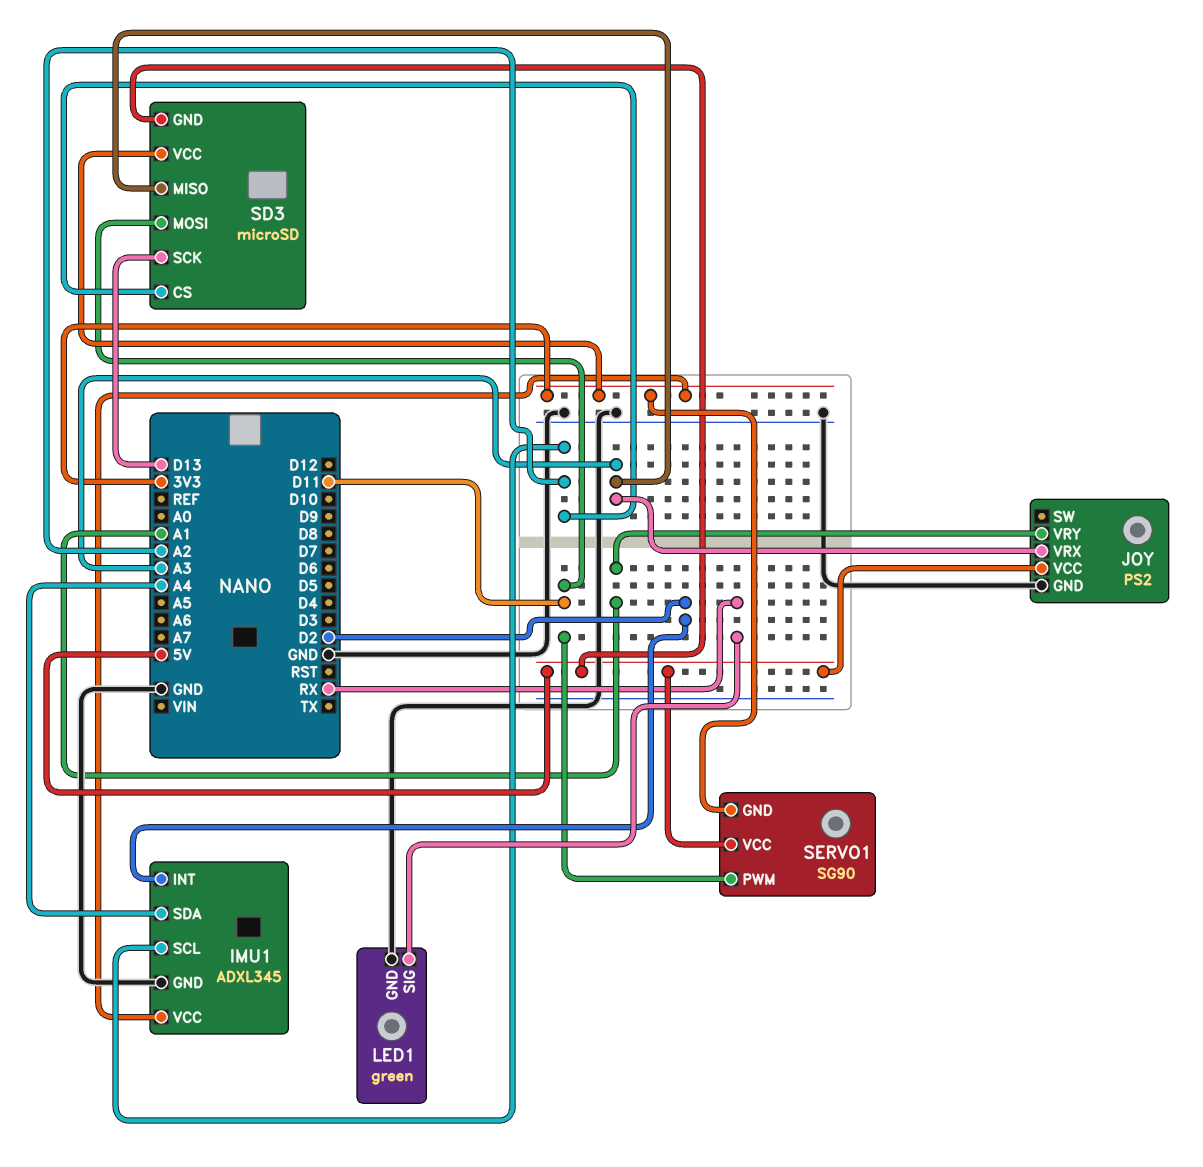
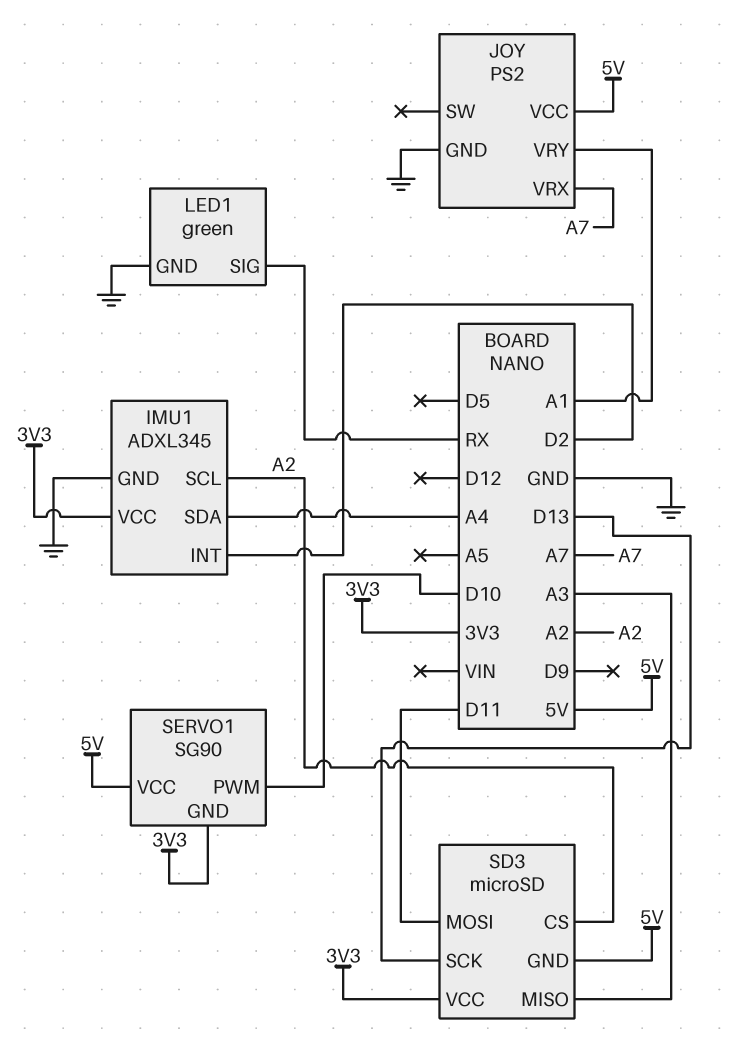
JOY pin VRX: A3 -> A7
SERVO1 pin PWM: D11 -> D10

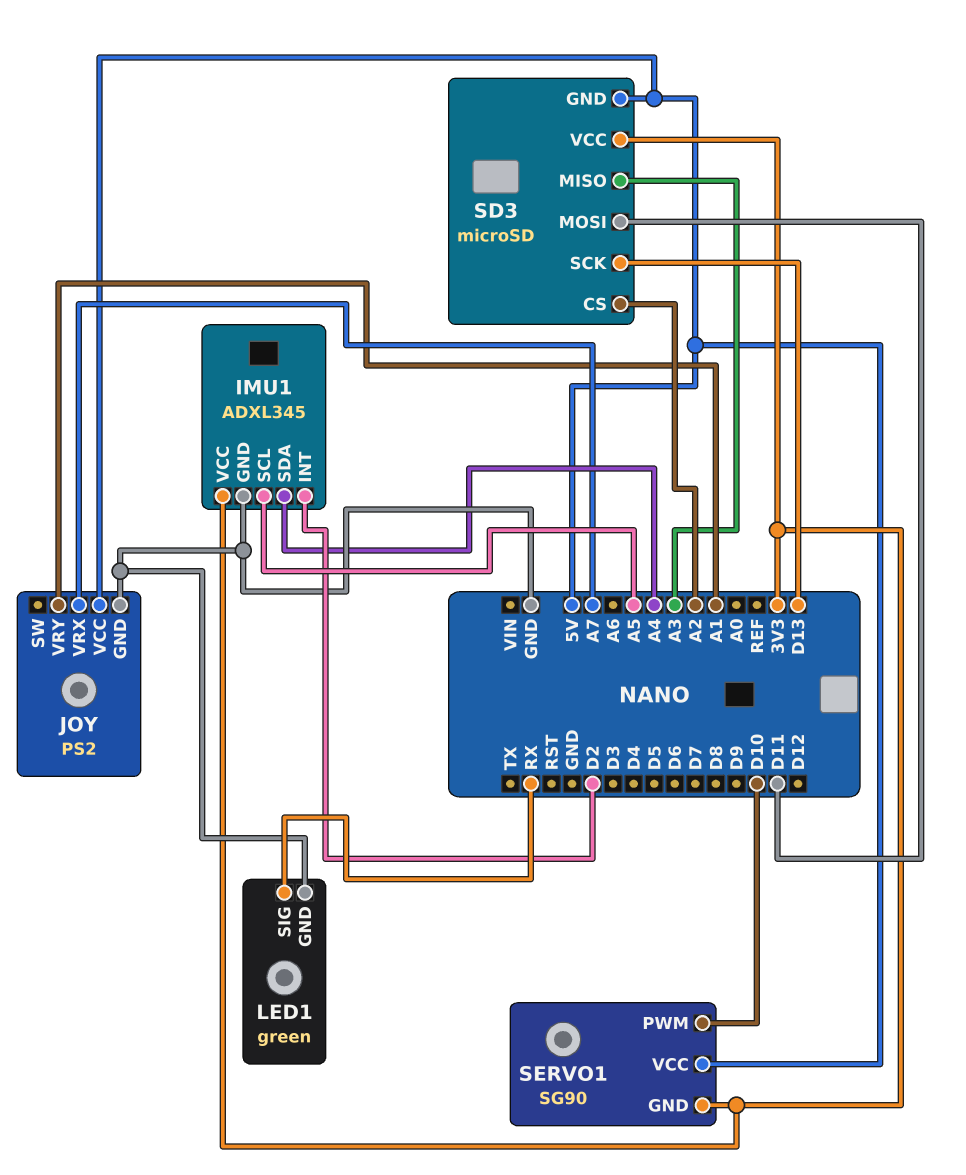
IMU1 pin SCL: A2 -> A5

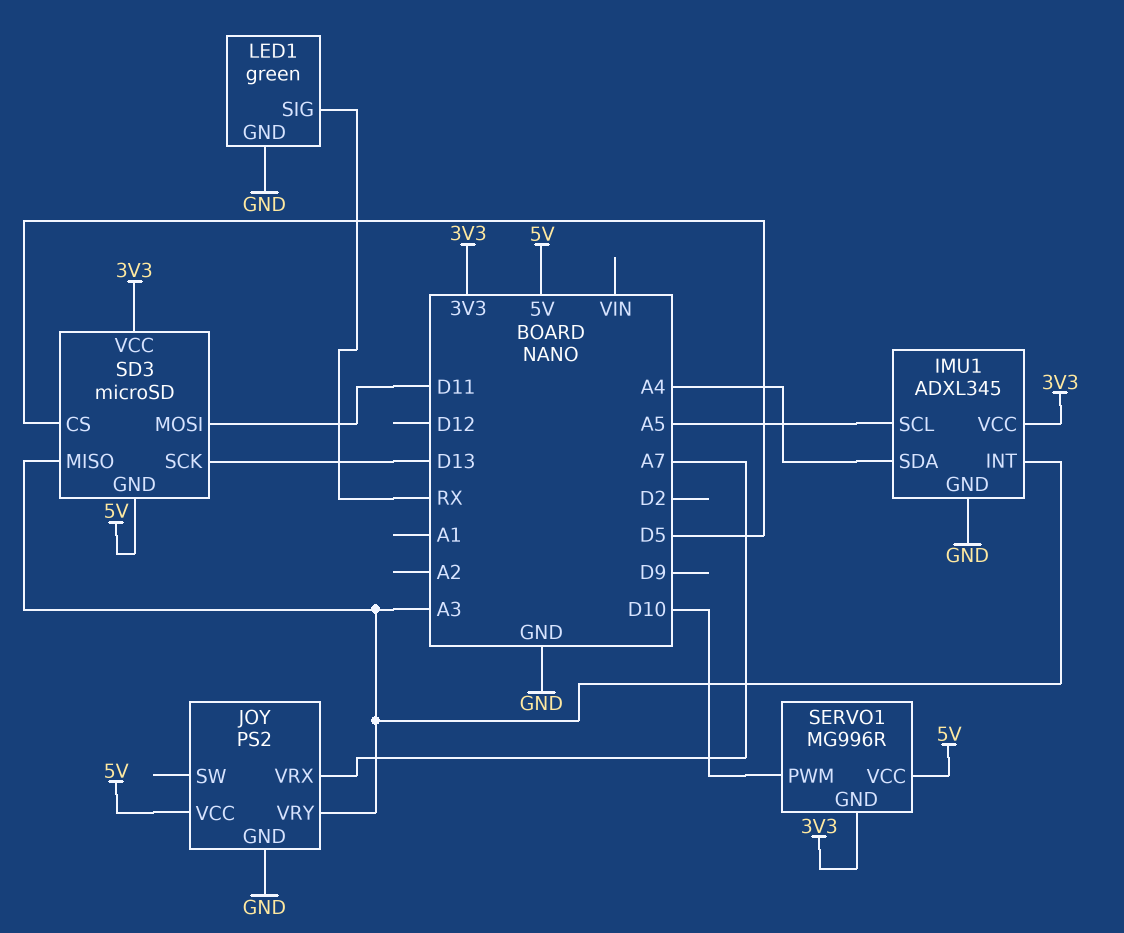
IMU1 pin INT: D2 -> A3
JOY pin VRY: A1 -> A3
SD3 pin CS: A2 -> D5
SERVO1: SG90 -> MG996R

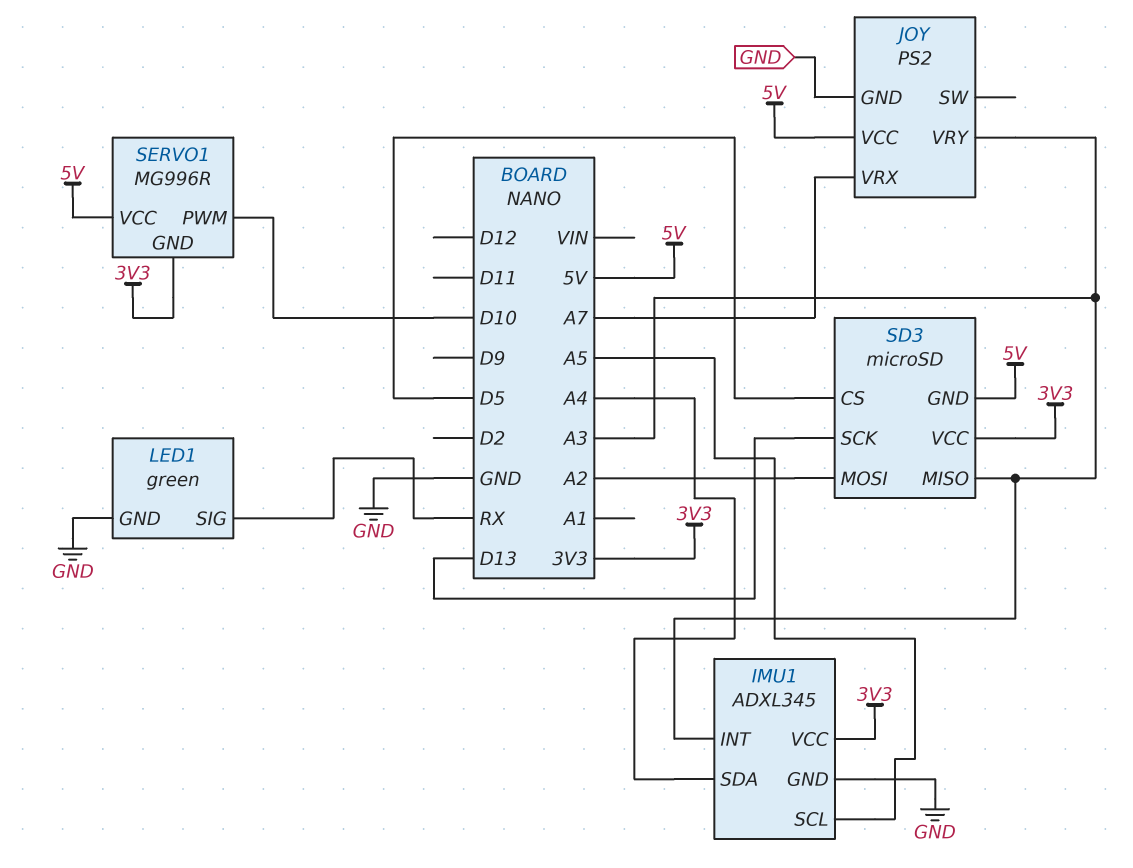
SD3 pin MOSI: D11 -> A2

